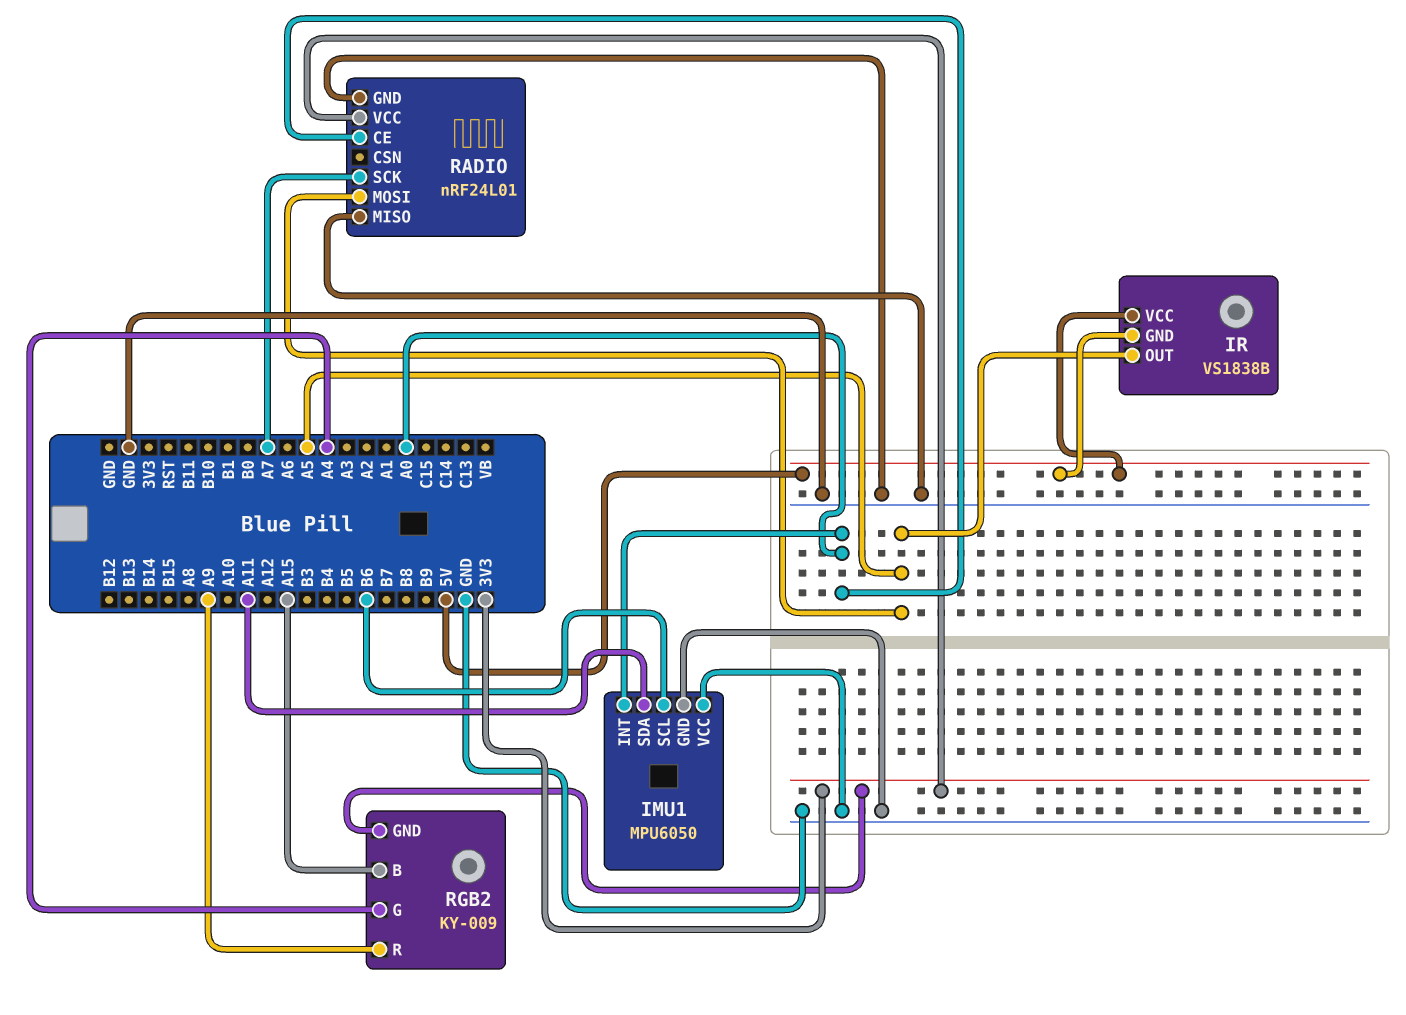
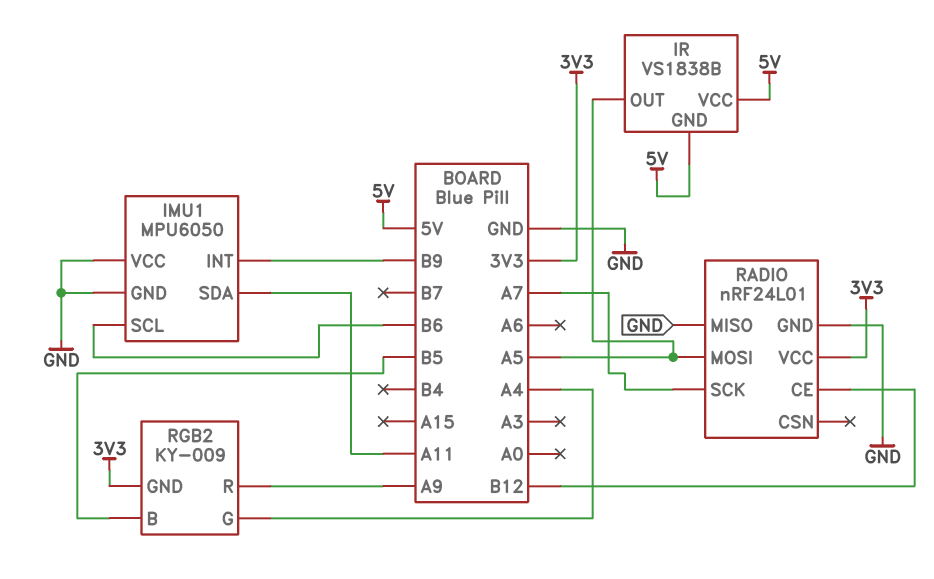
IMU1 pin INT: A0 -> B9
RADIO pin CE: A0 -> B12
RGB2 pin B: A15 -> B5

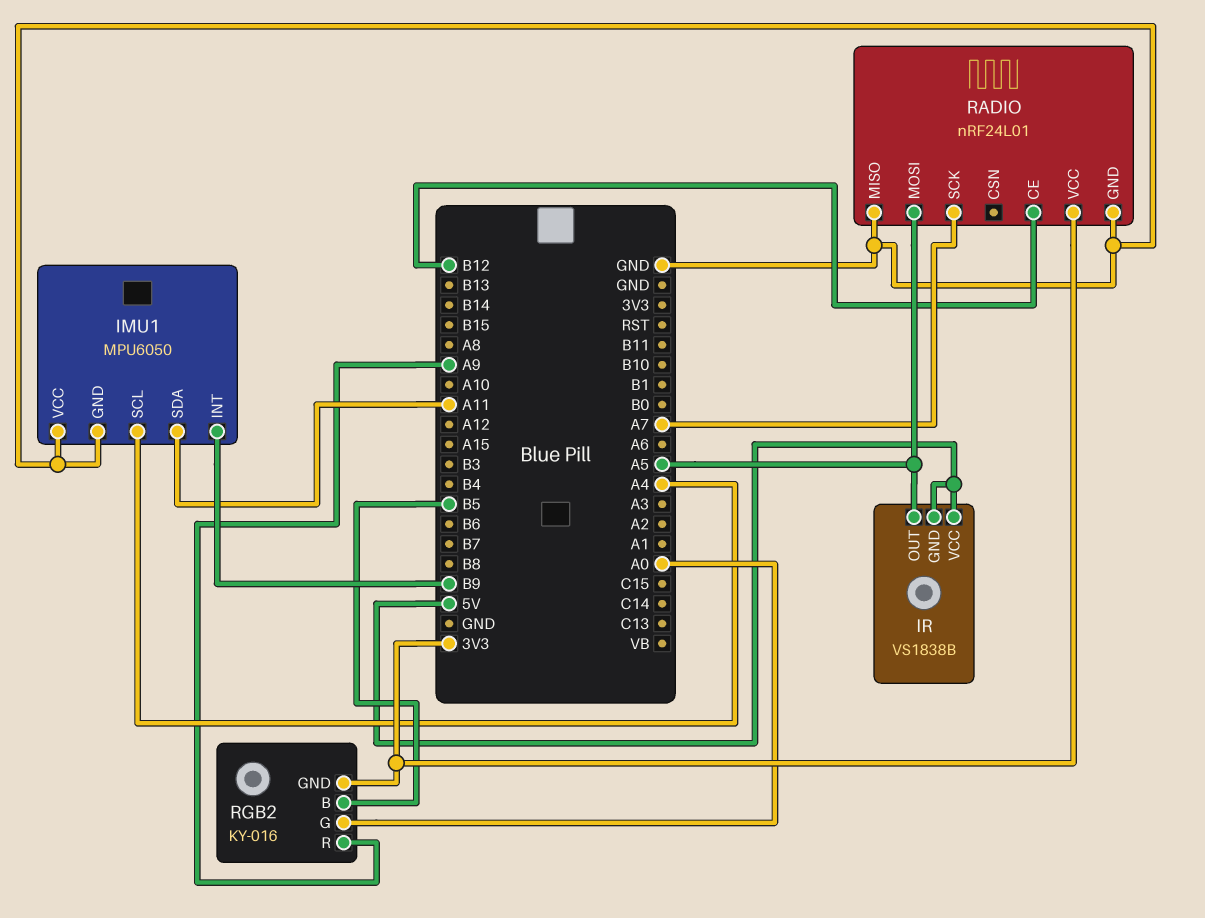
IMU1 pin SCL: B6 -> A4
RGB2: KY-009 -> KY-016
RGB2 pin G: A4 -> A0

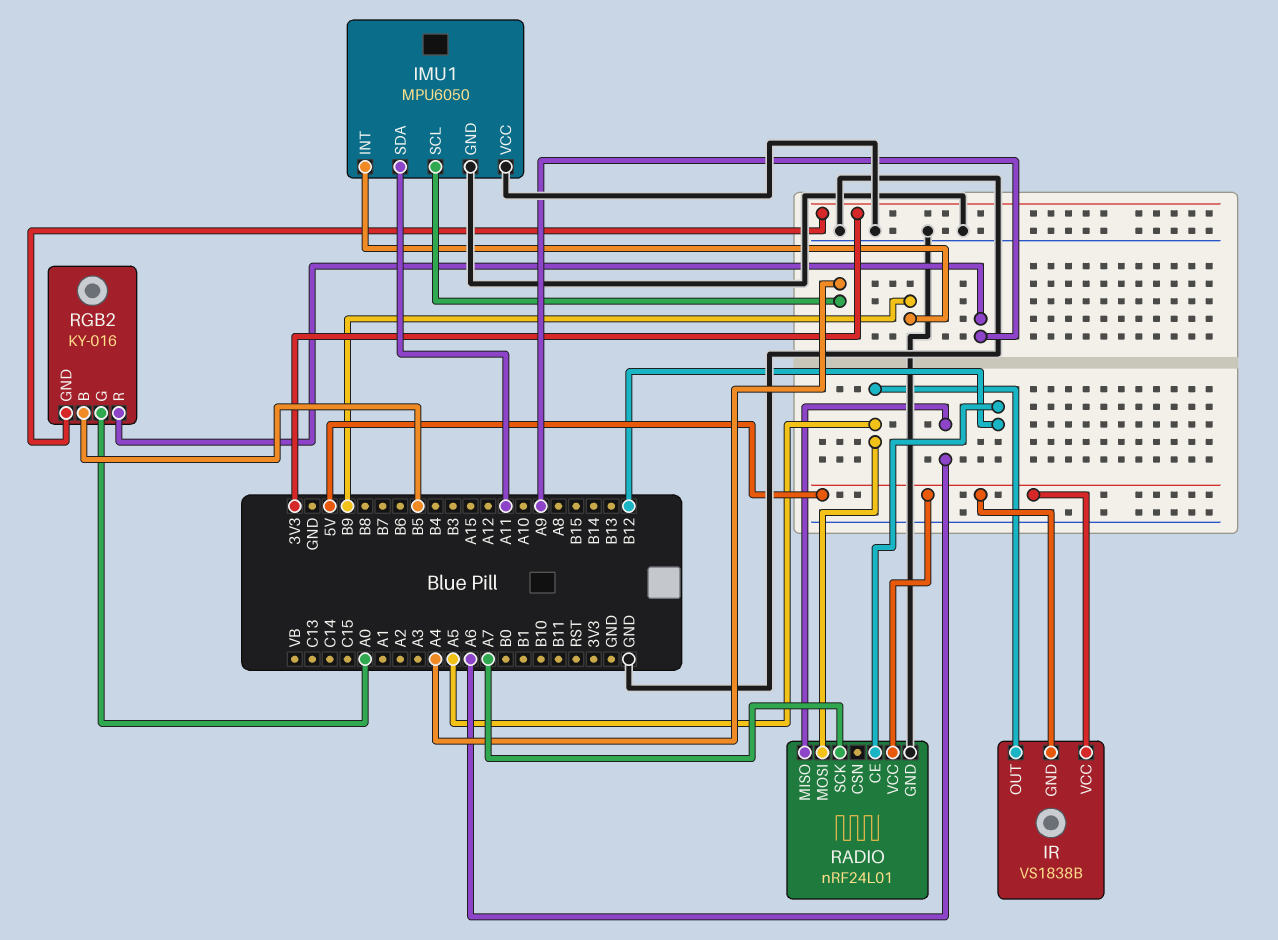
RADIO pin MISO: GND -> A6
RADIO pin VCC: 3V3 -> 5V

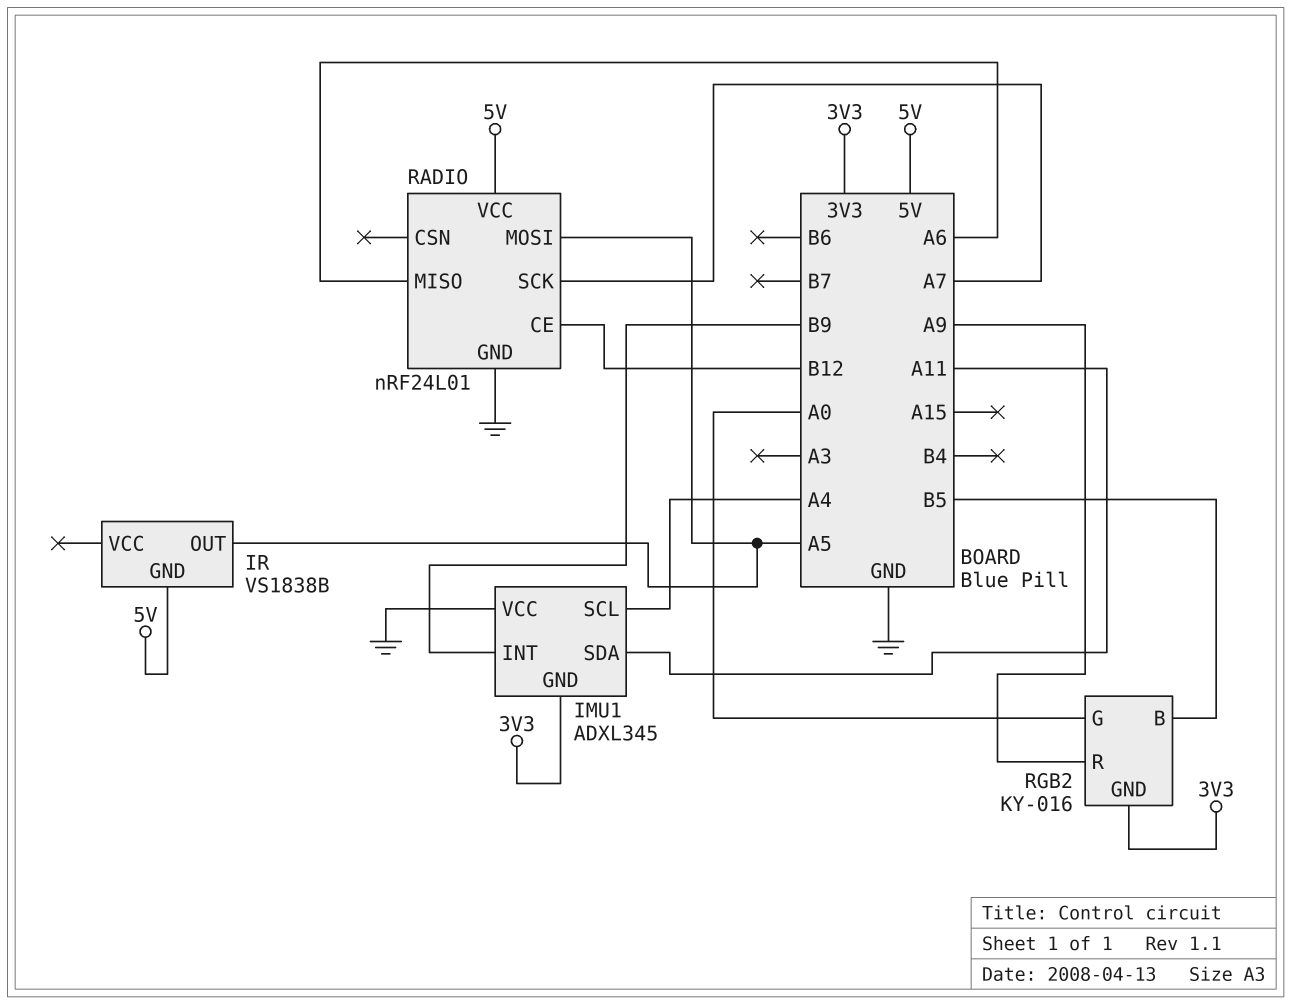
IMU1: MPU6050 -> ADXL345
IMU1 pin GND: GND -> 3V3
IR pin VCC: 5V -> none

